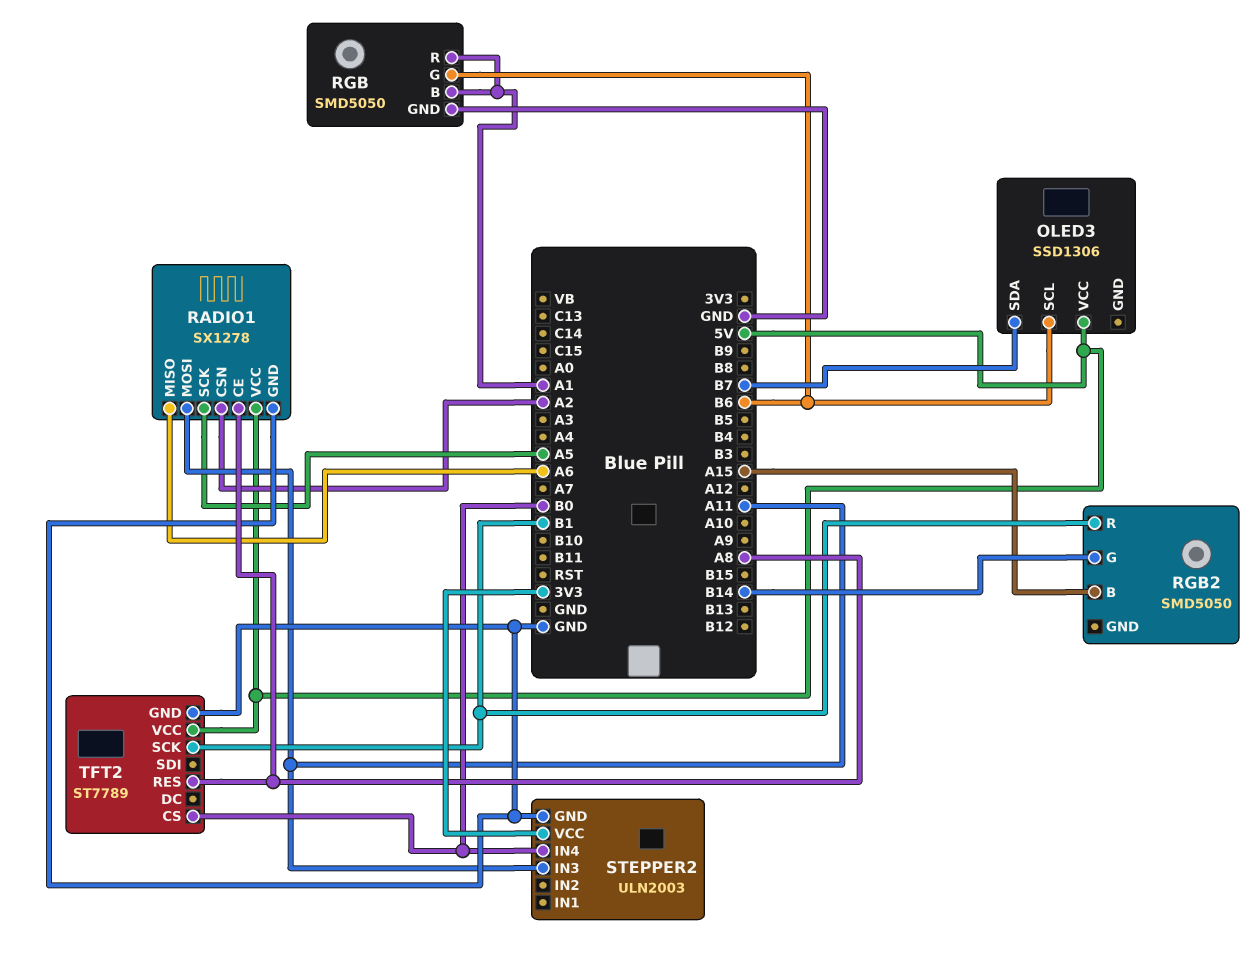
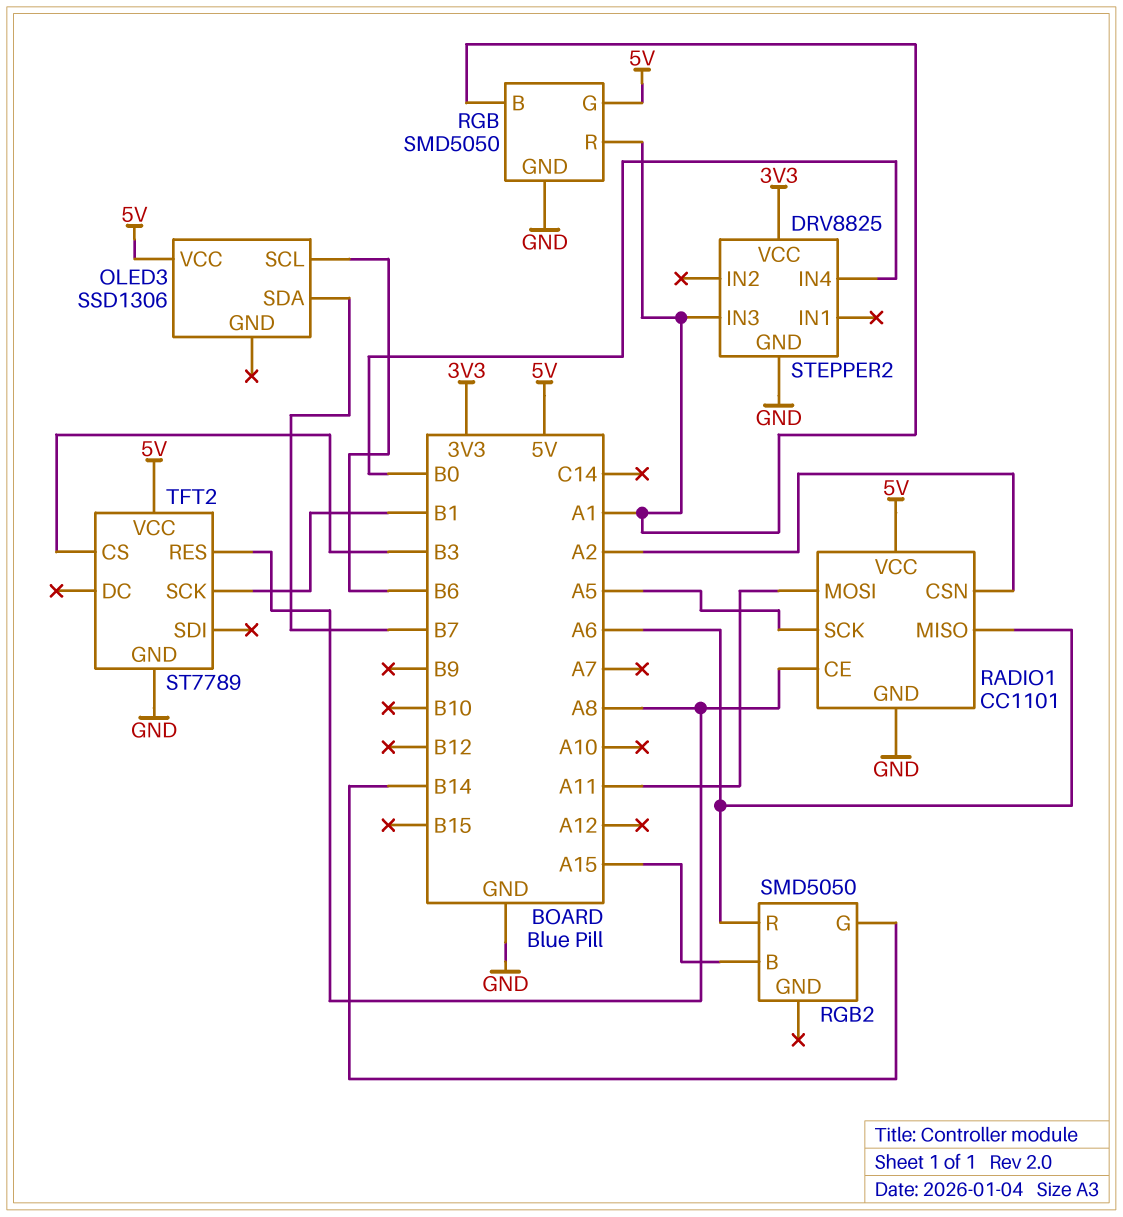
RADIO1: SX1278 -> CC1101
RGB pin G: B6 -> 5V
RGB2 pin R: B1 -> A6
STEPPER2: ULN2003 -> DRV8825
STEPPER2 pin IN3: A11 -> A1
TFT2 pin CS: B0 -> B3

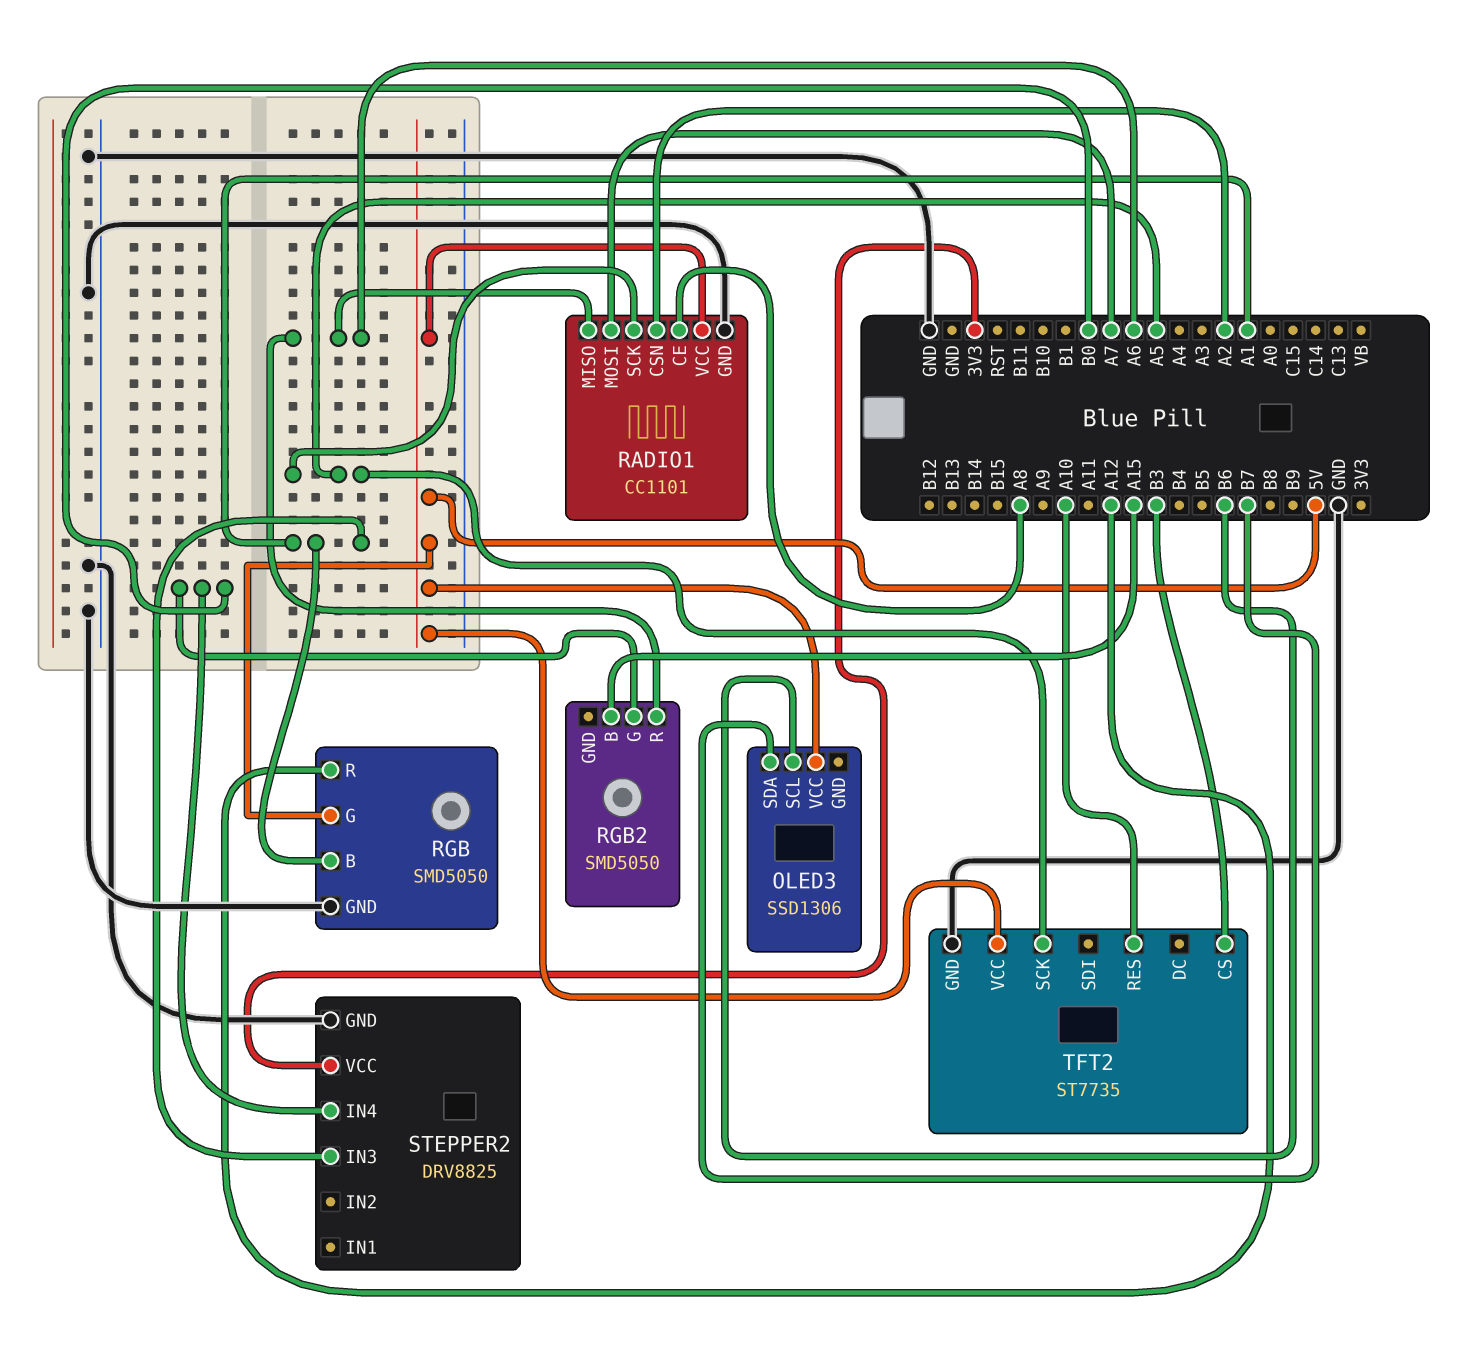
RADIO1 pin MOSI: A11 -> A7
RGB pin R: A1 -> A12
RGB2 pin G: B14 -> B0
TFT2: ST7789 -> ST7735
TFT2 pin RES: A8 -> A10
TFT2 pin SCK: B1 -> A5

